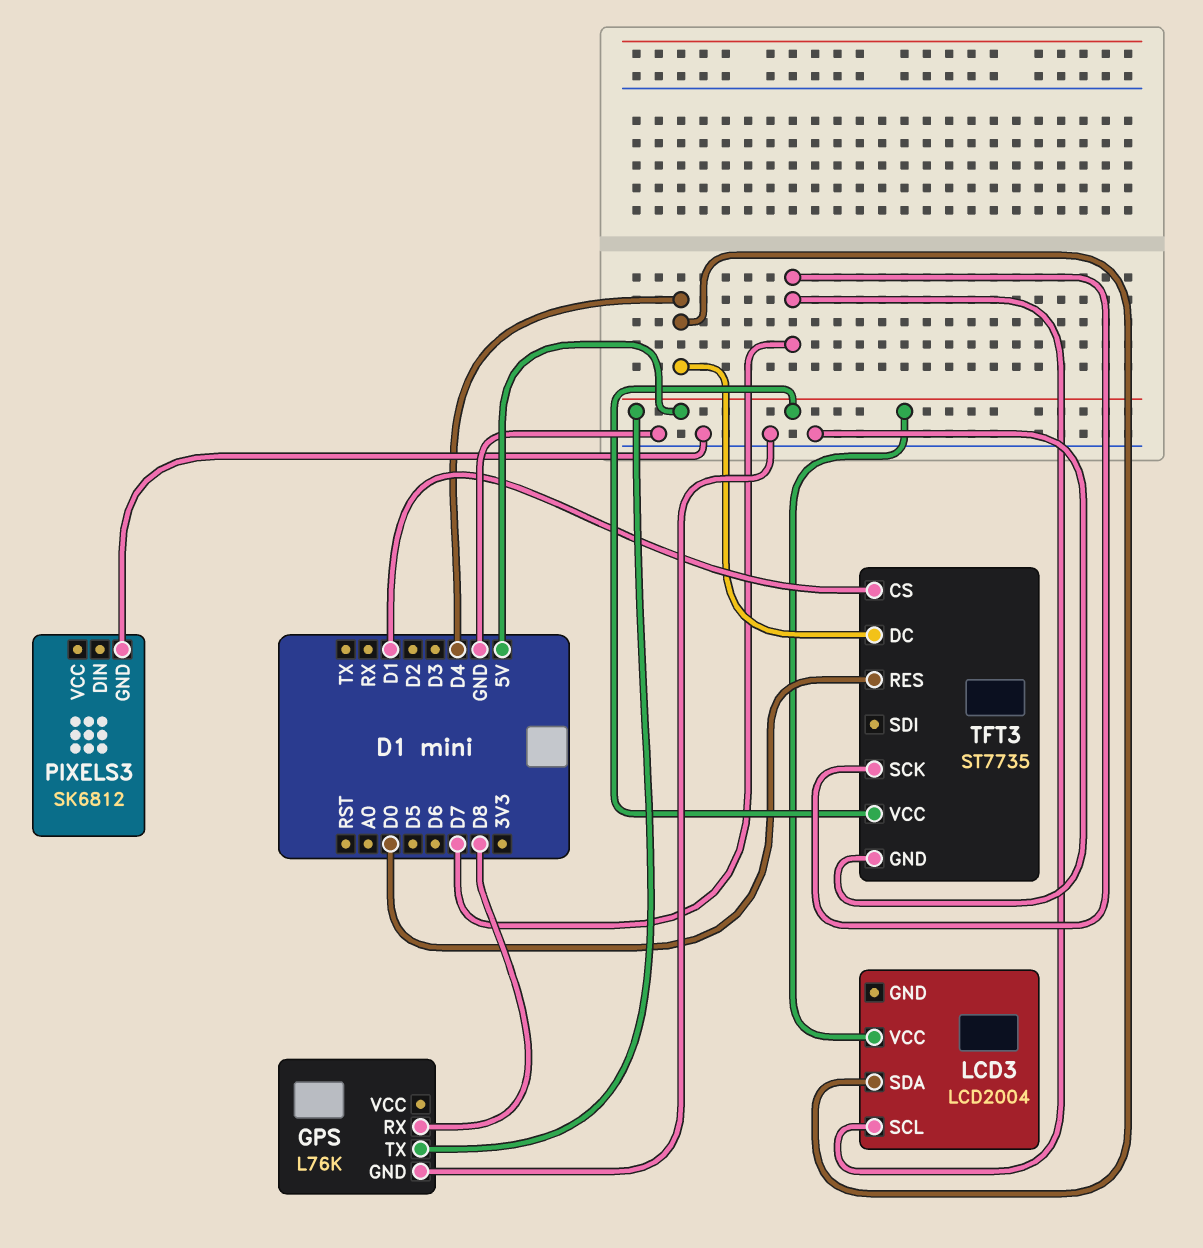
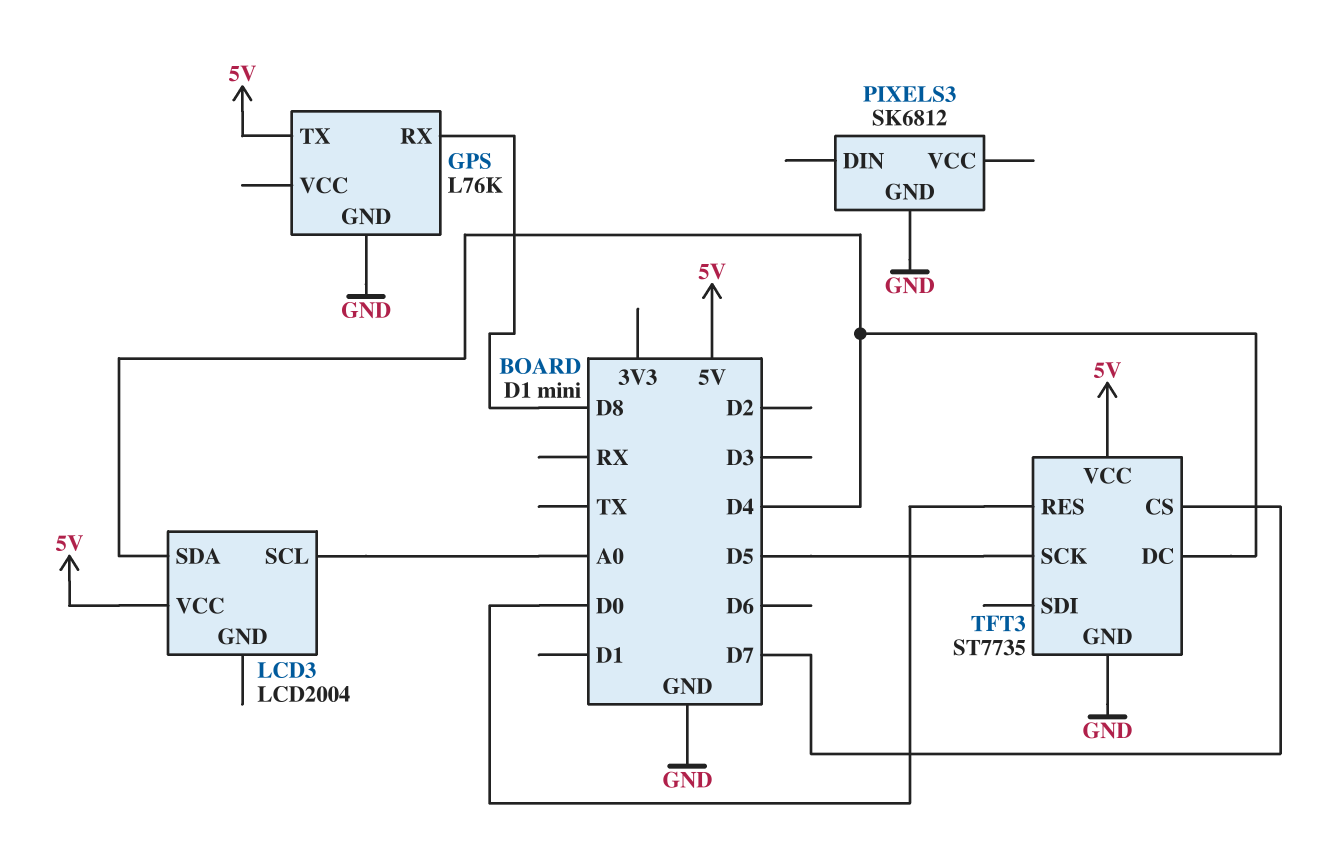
LCD3 pin SCL: D7 -> A0
TFT3 pin CS: D1 -> D7
TFT3 pin SCK: D7 -> D5

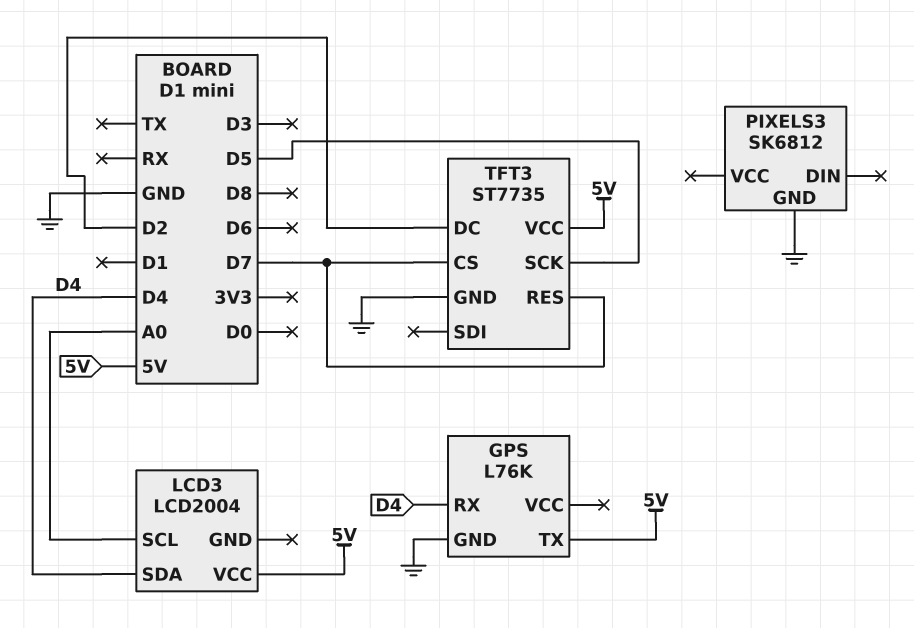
GPS pin RX: D8 -> D4
TFT3 pin DC: D4 -> D2
TFT3 pin RES: D0 -> D7

